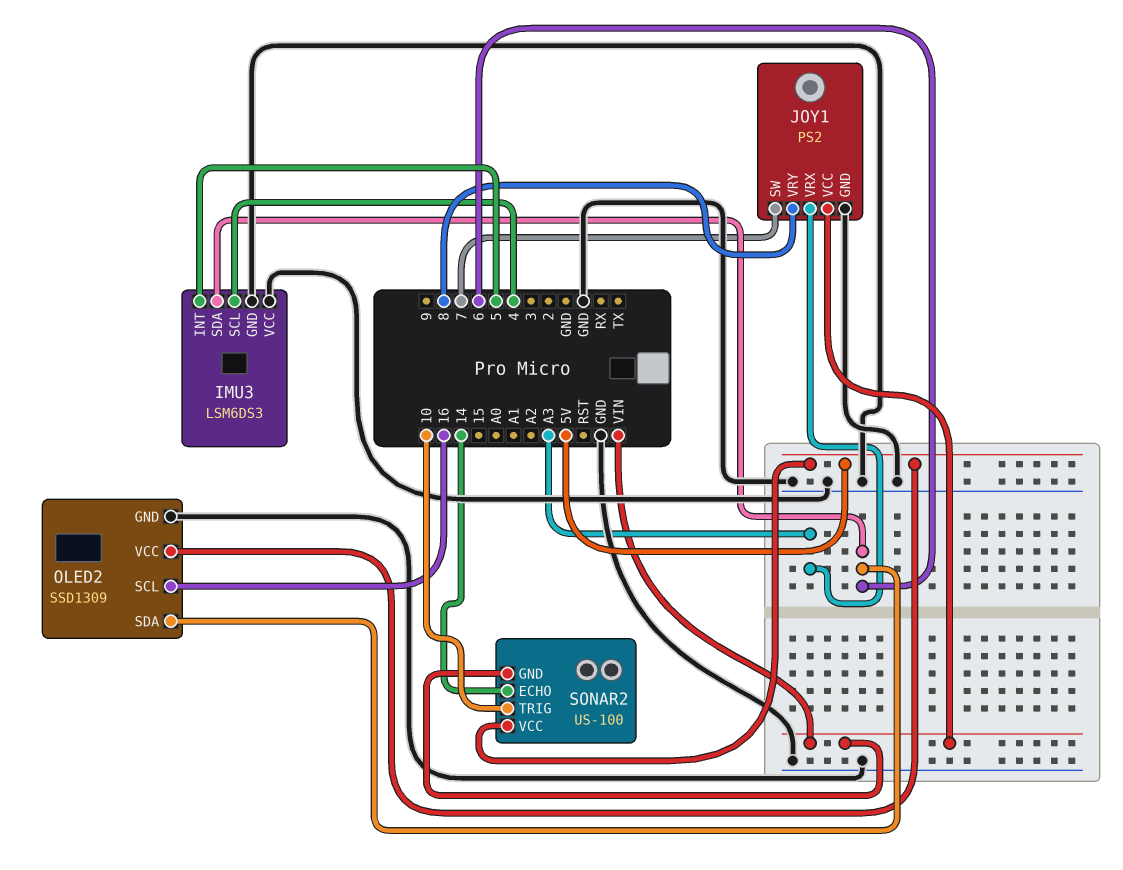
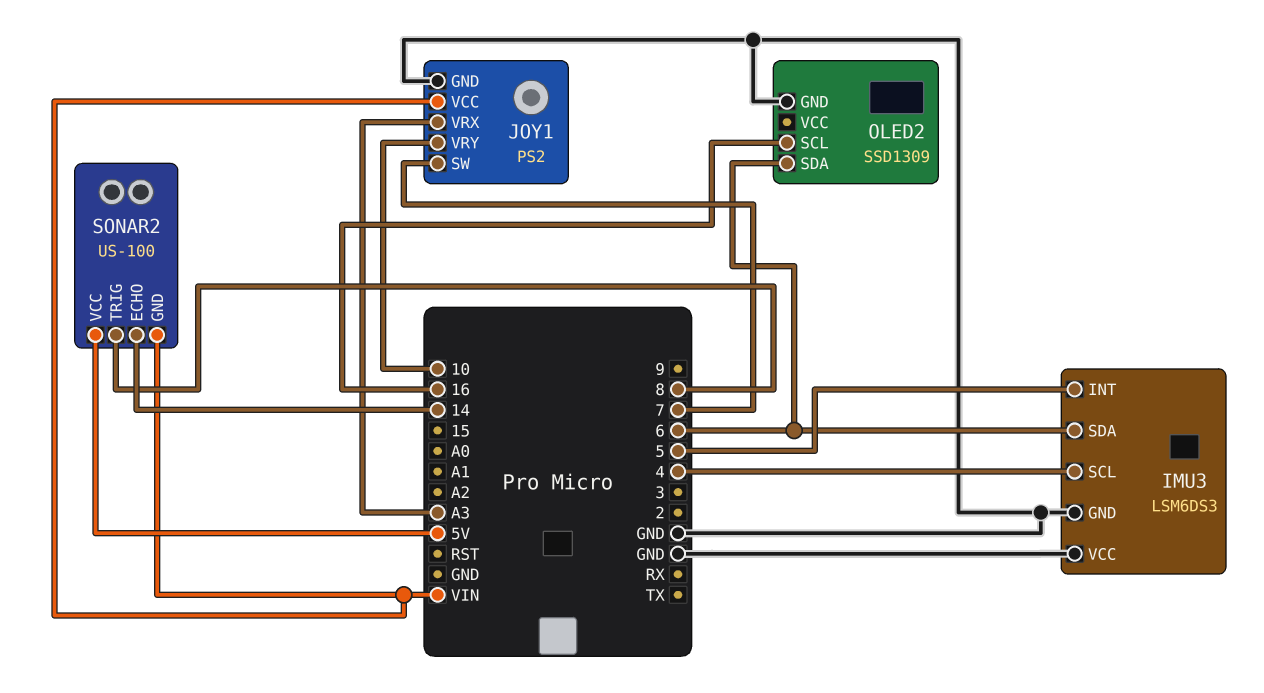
JOY1 pin VRY: 8 -> 10
OLED2 pin VCC: 5V -> none
SONAR2 pin TRIG: 10 -> 8

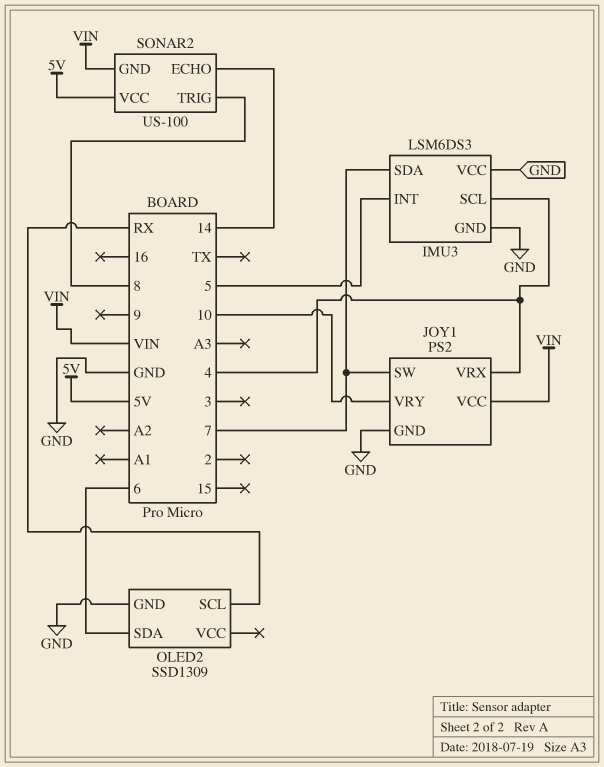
IMU3 pin SDA: 6 -> 7
JOY1 pin VRX: A3 -> 4
OLED2 pin SCL: 16 -> RX

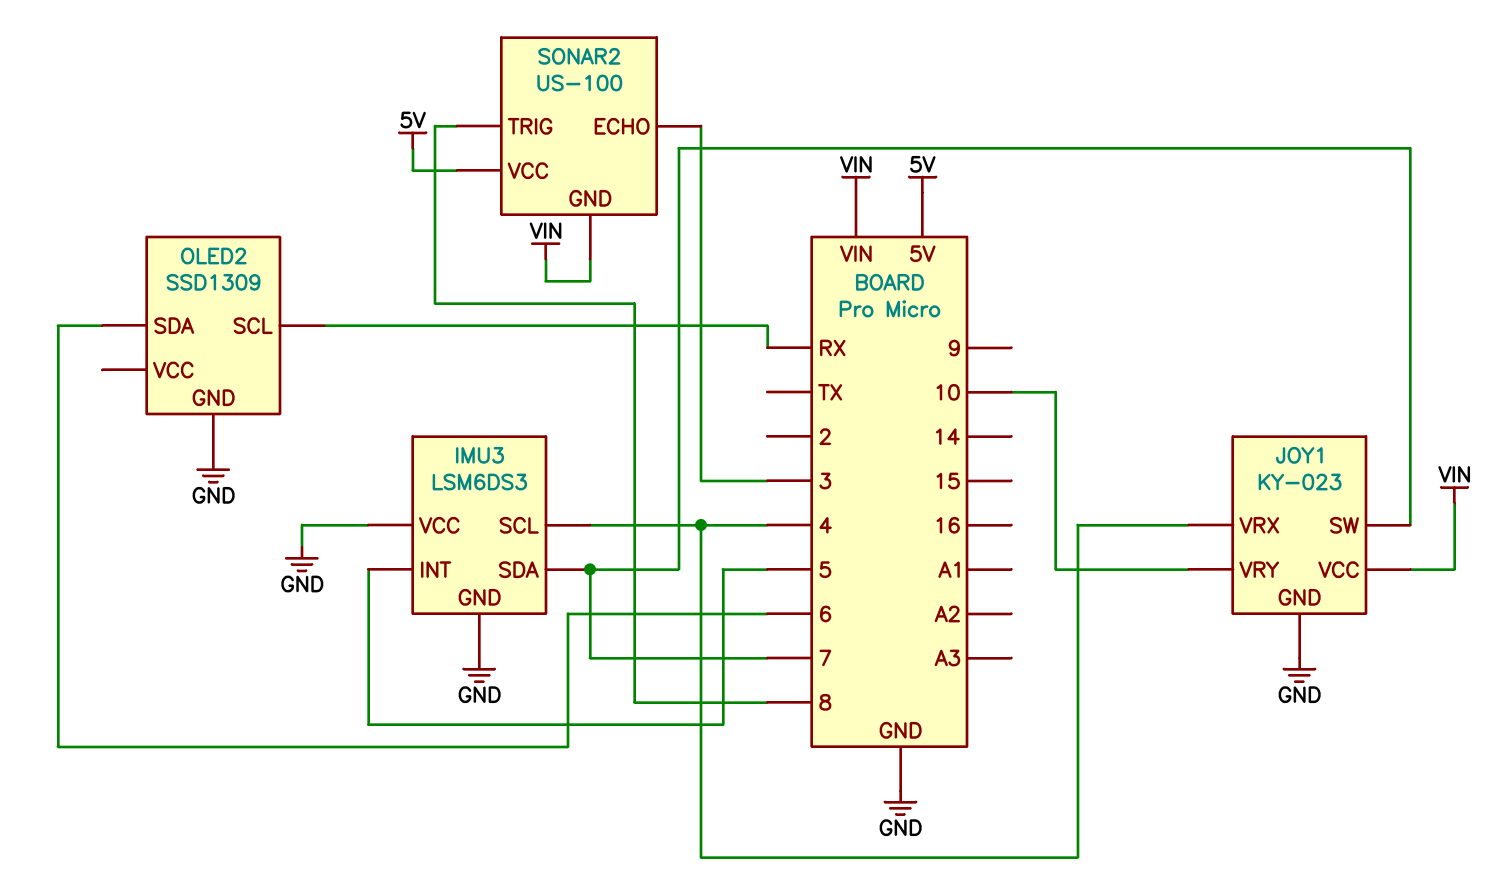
JOY1: PS2 -> KY-023
SONAR2 pin ECHO: 14 -> 3

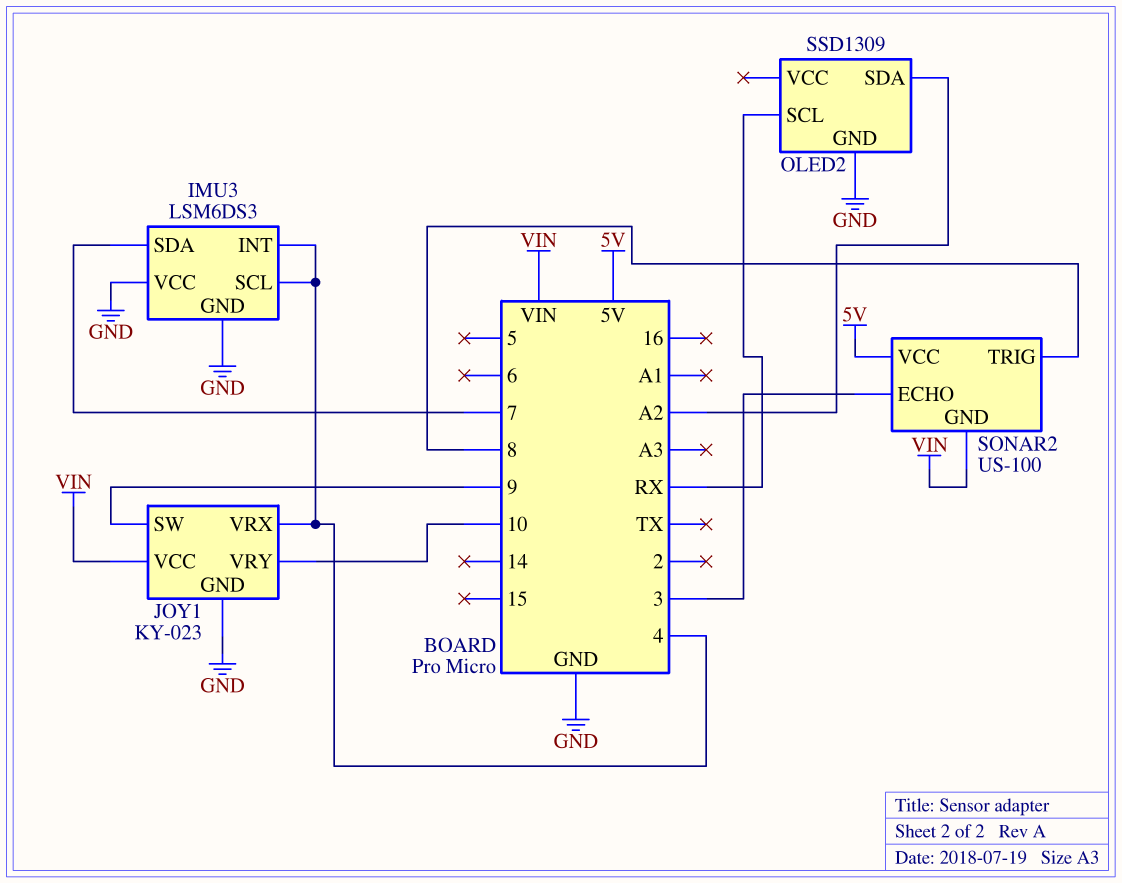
IMU3 pin INT: 5 -> 4
JOY1 pin SW: 7 -> 9
OLED2 pin SDA: 6 -> A2

